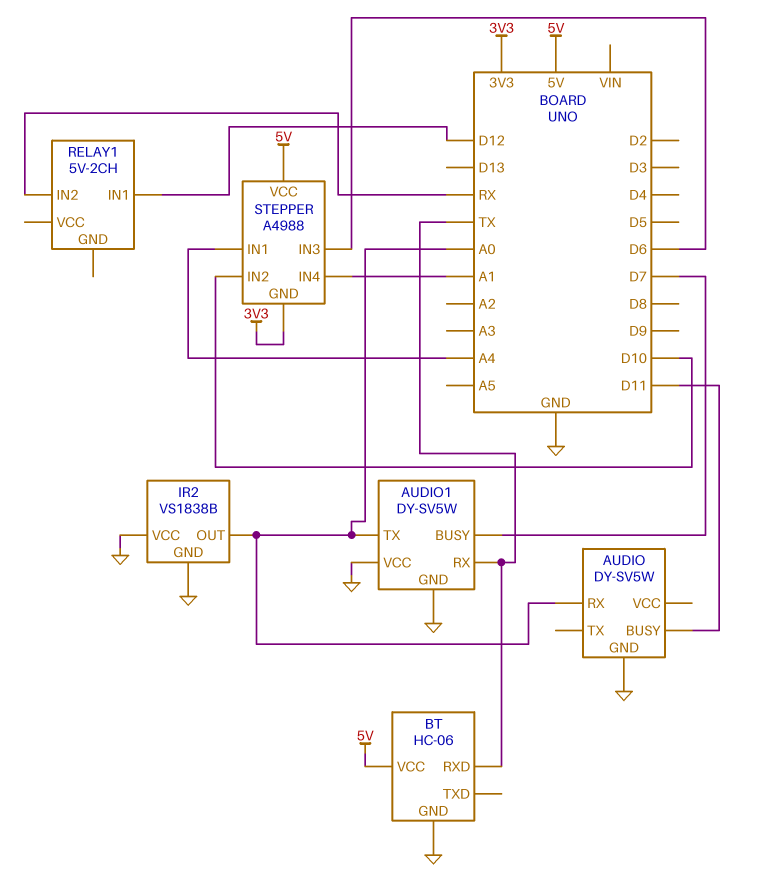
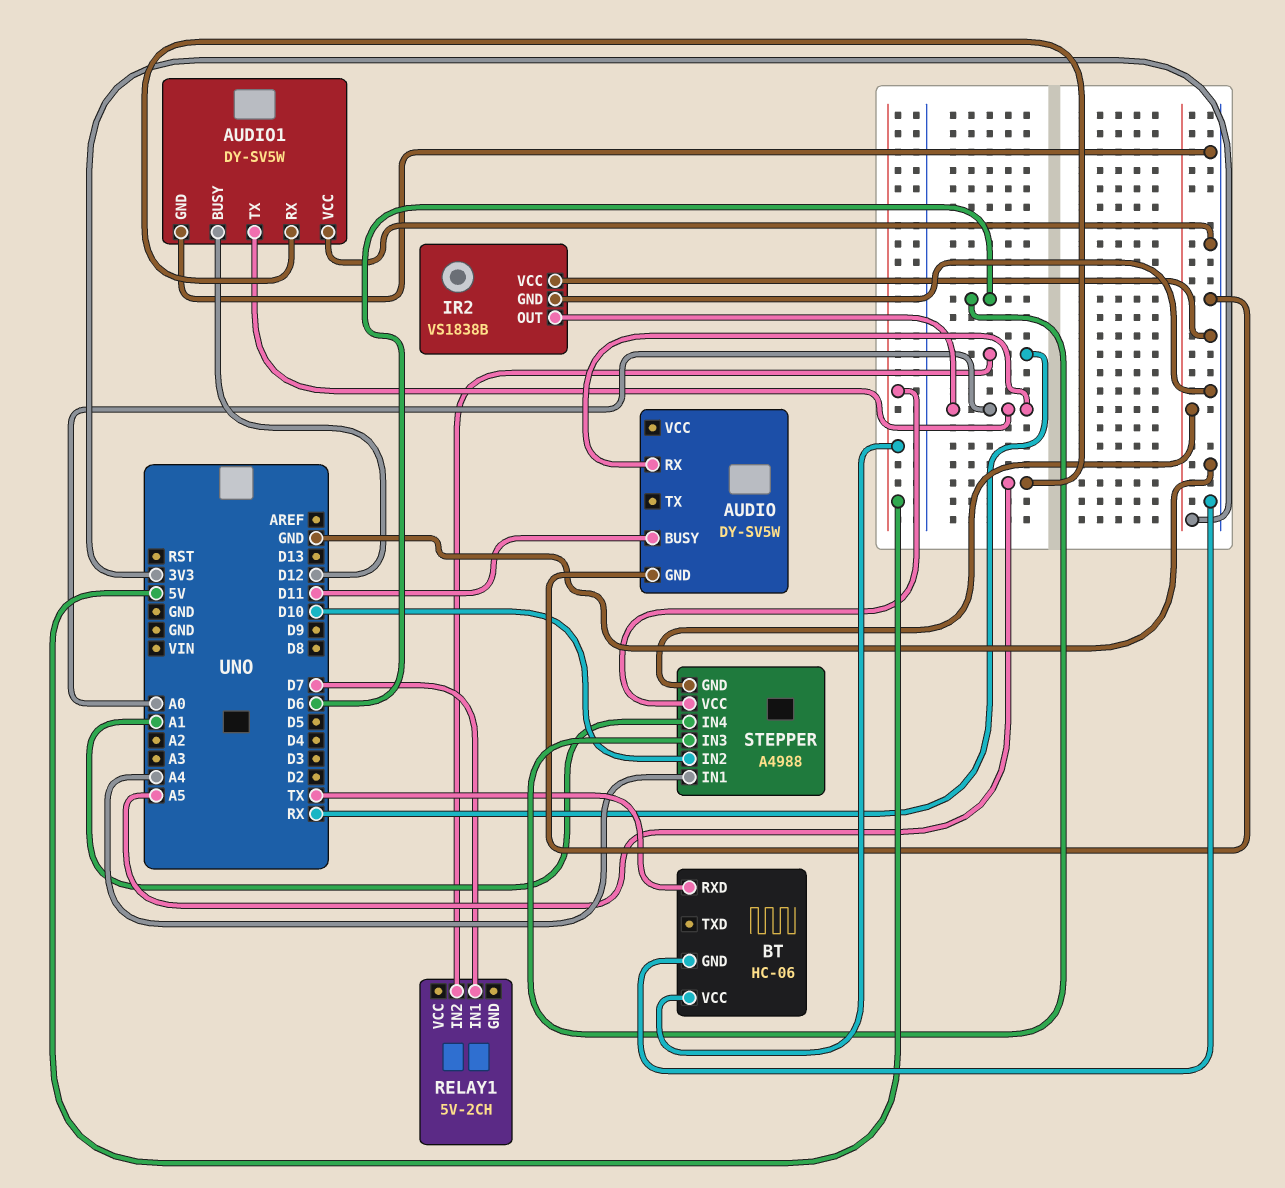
AUDIO1 pin BUSY: D7 -> D12
AUDIO1 pin RX: TX -> A5
RELAY1 pin IN1: D12 -> D7

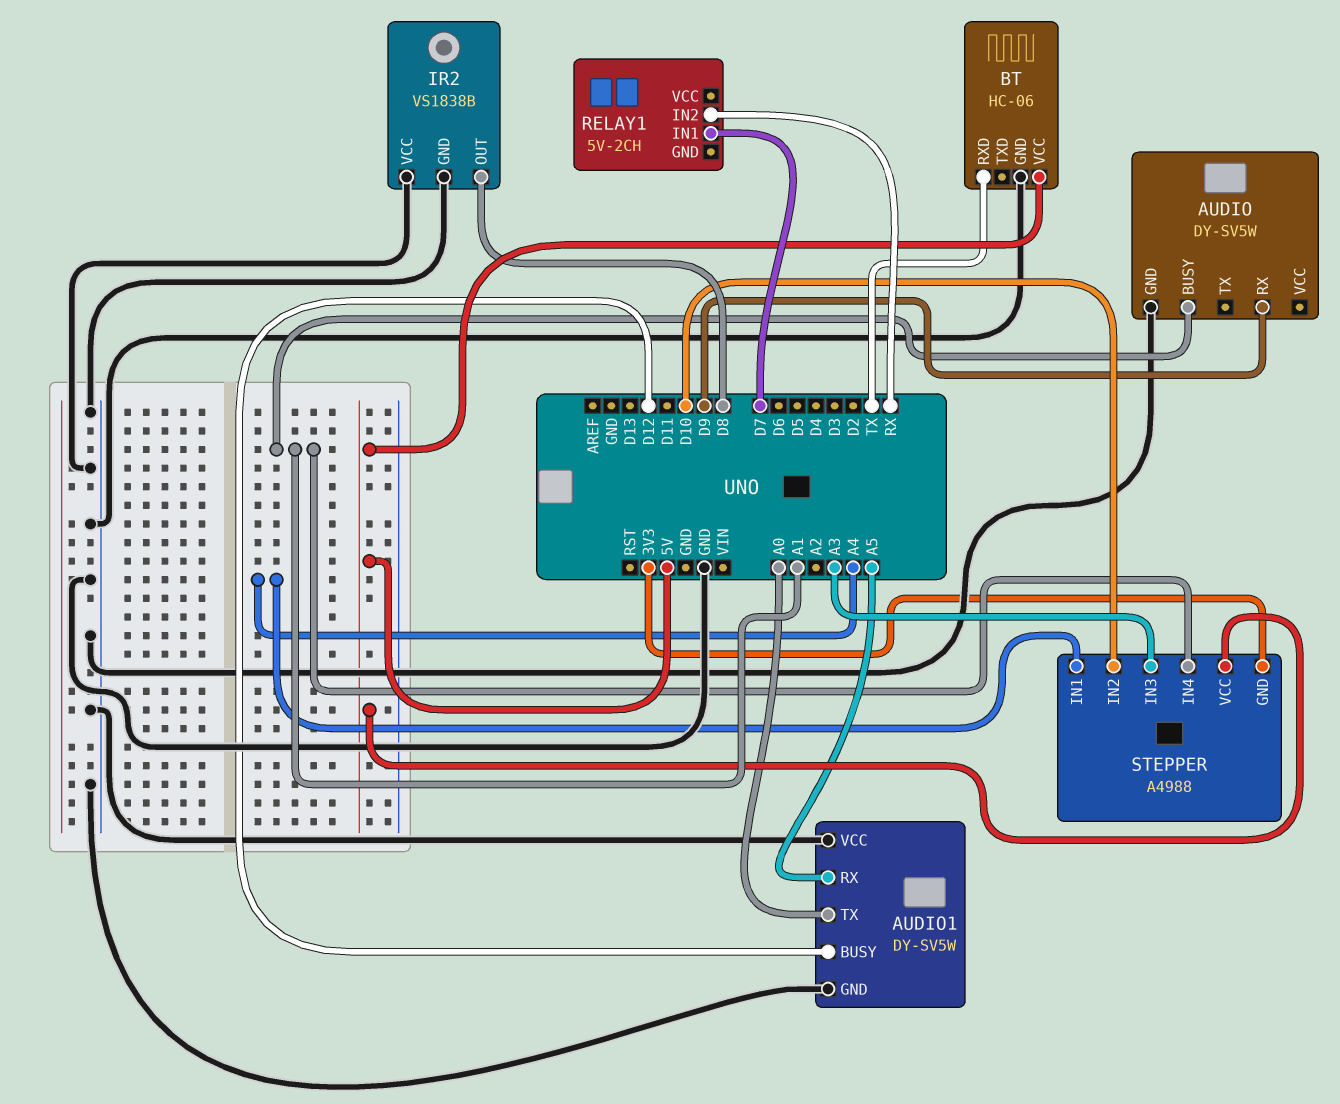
AUDIO pin BUSY: D11 -> A1
AUDIO pin RX: A0 -> D9
IR2 pin OUT: A0 -> D8
STEPPER pin IN3: D6 -> A3

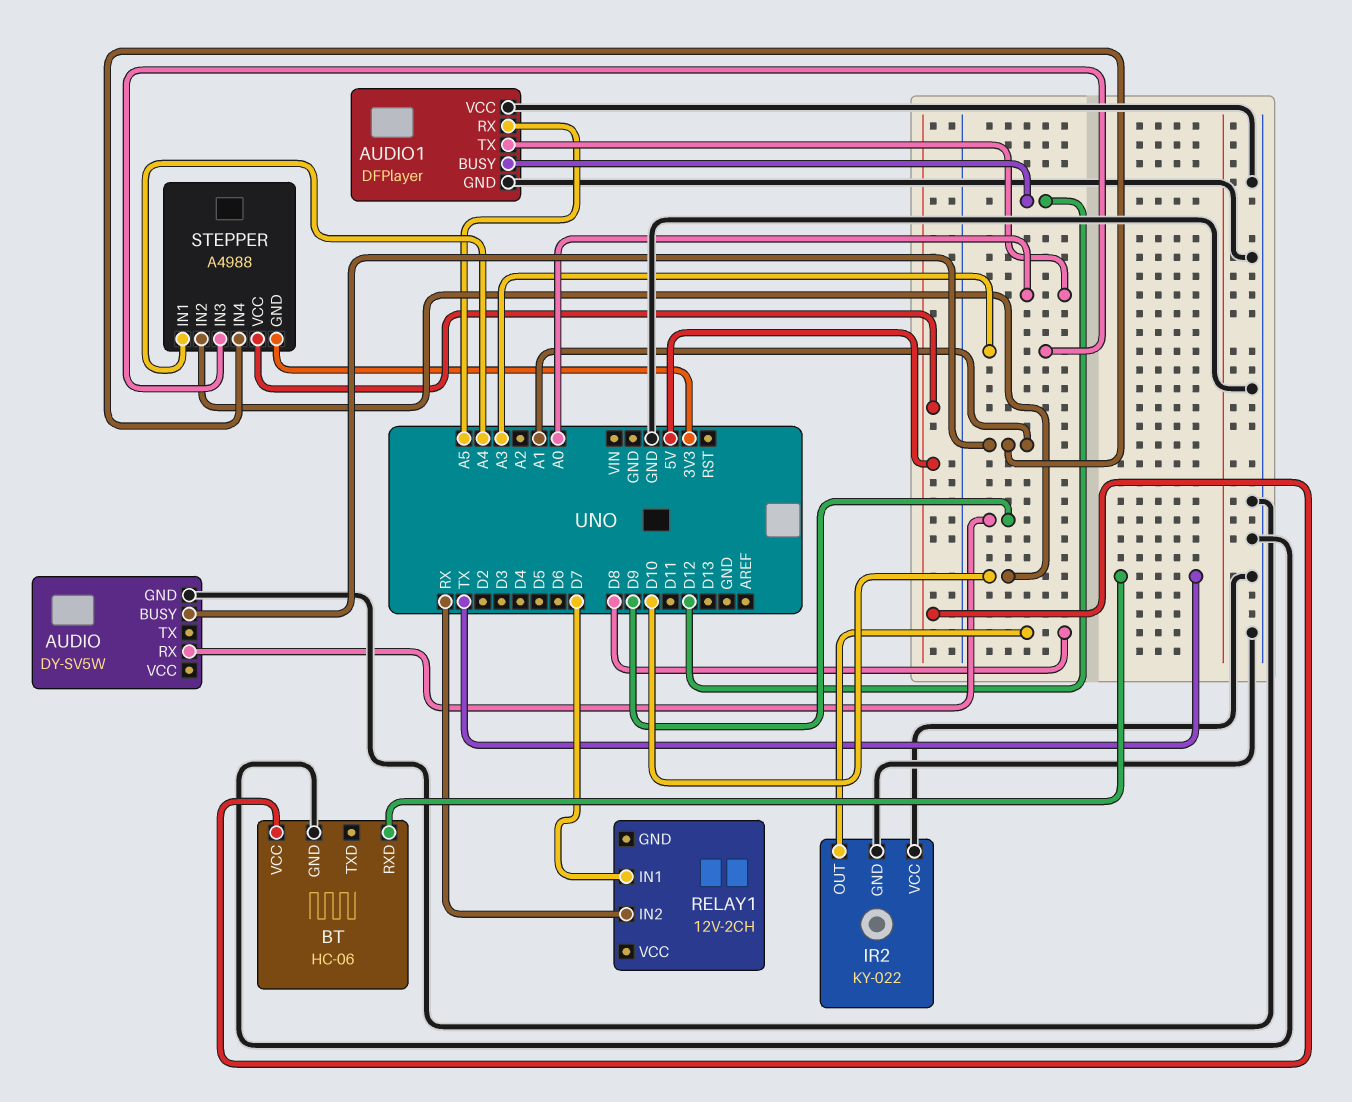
AUDIO1: DY-SV5W -> DFPlayer
IR2: VS1838B -> KY-022
RELAY1: 5V-2CH -> 12V-2CH

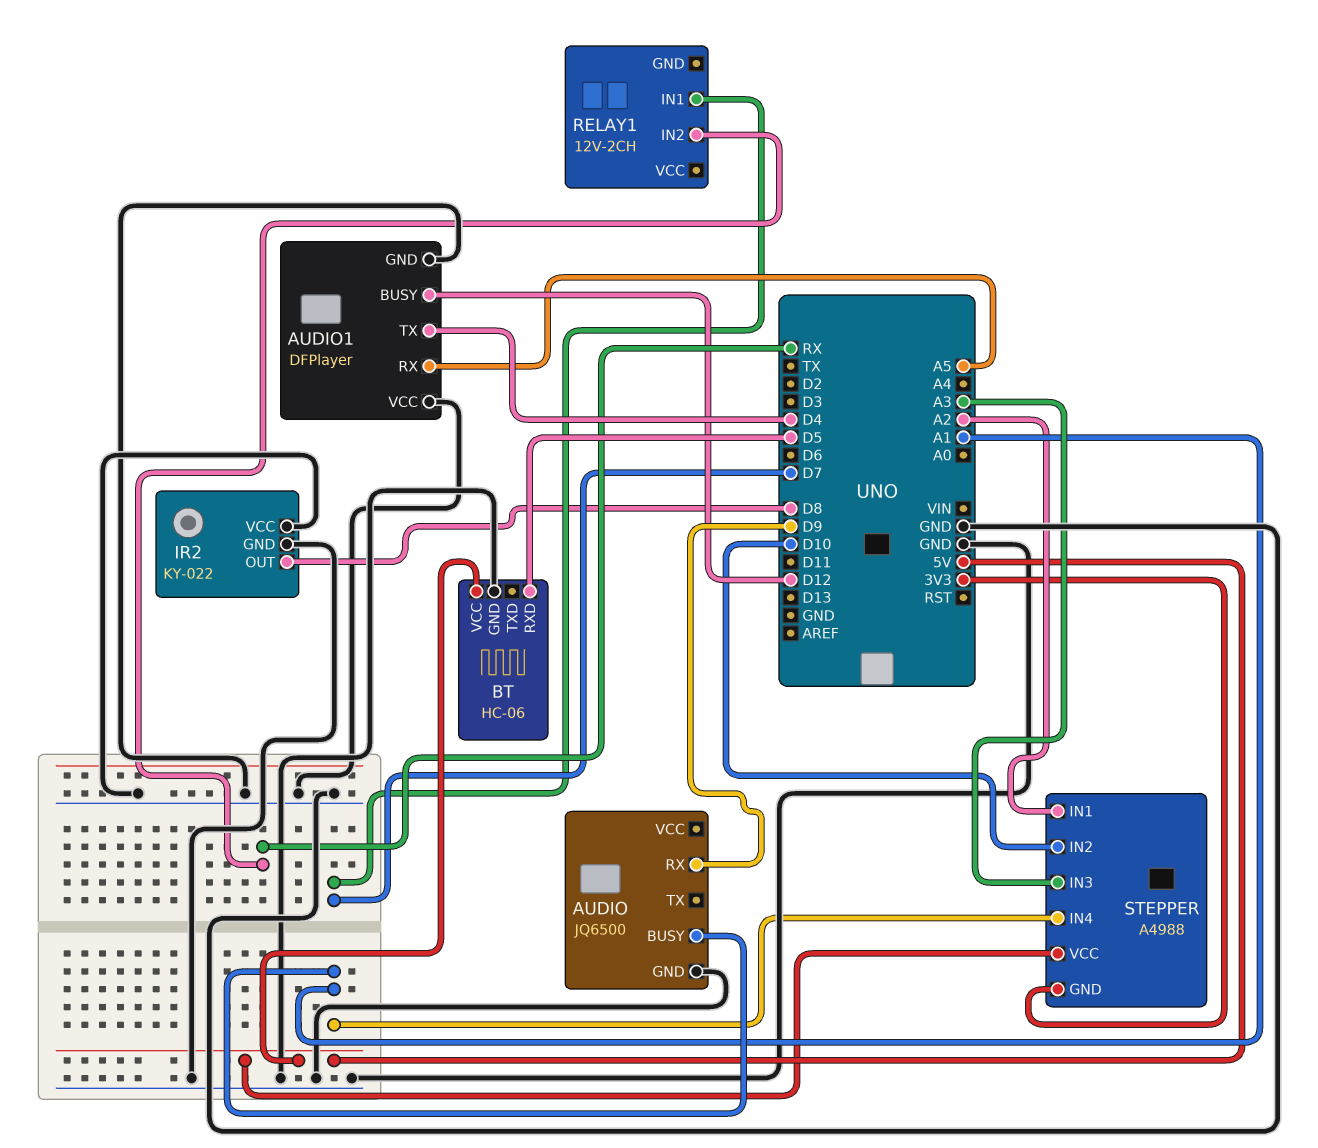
AUDIO: DY-SV5W -> JQ6500
AUDIO1 pin TX: A0 -> D4
BT pin RXD: TX -> D5
STEPPER pin IN1: A4 -> A2

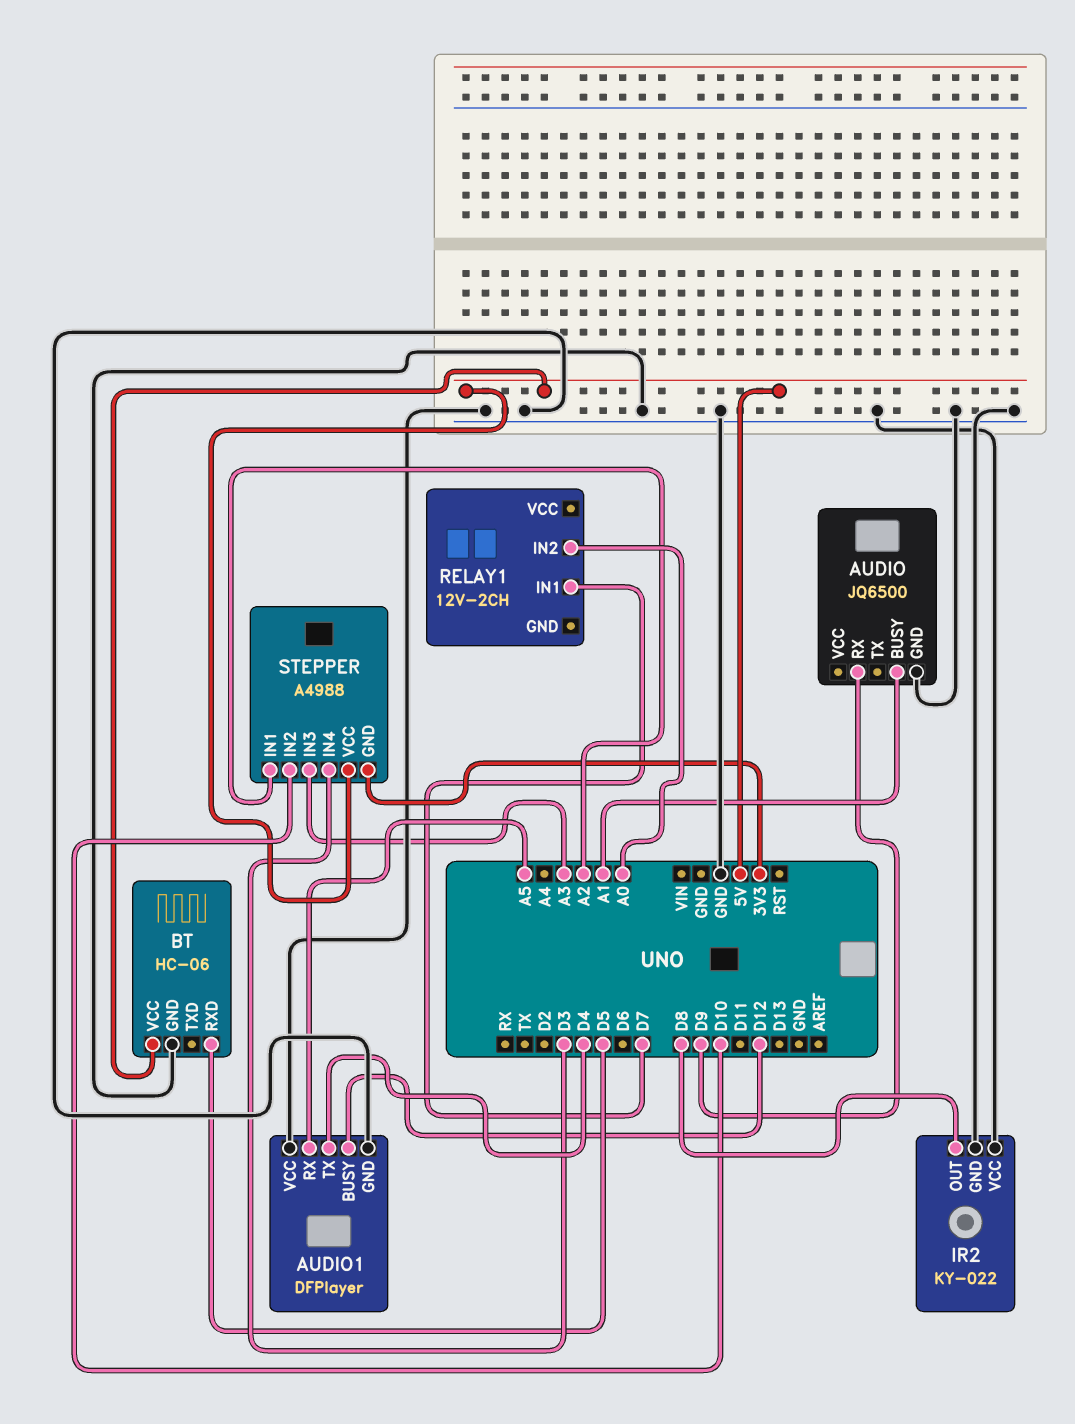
RELAY1 pin IN2: RX -> A0
STEPPER pin IN4: A1 -> D3

